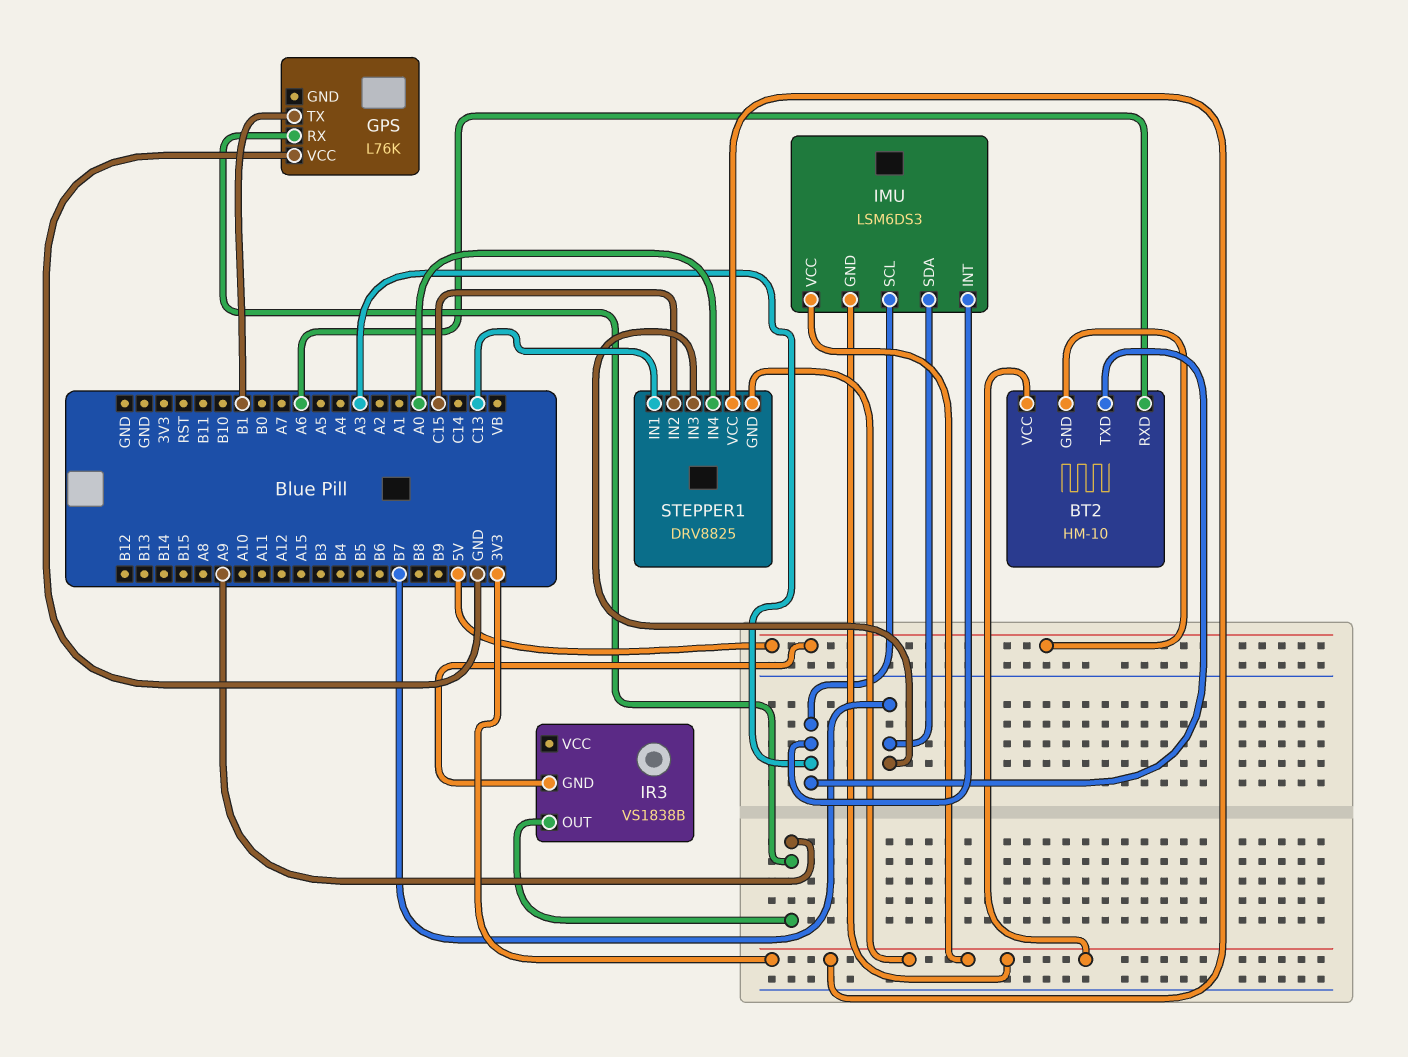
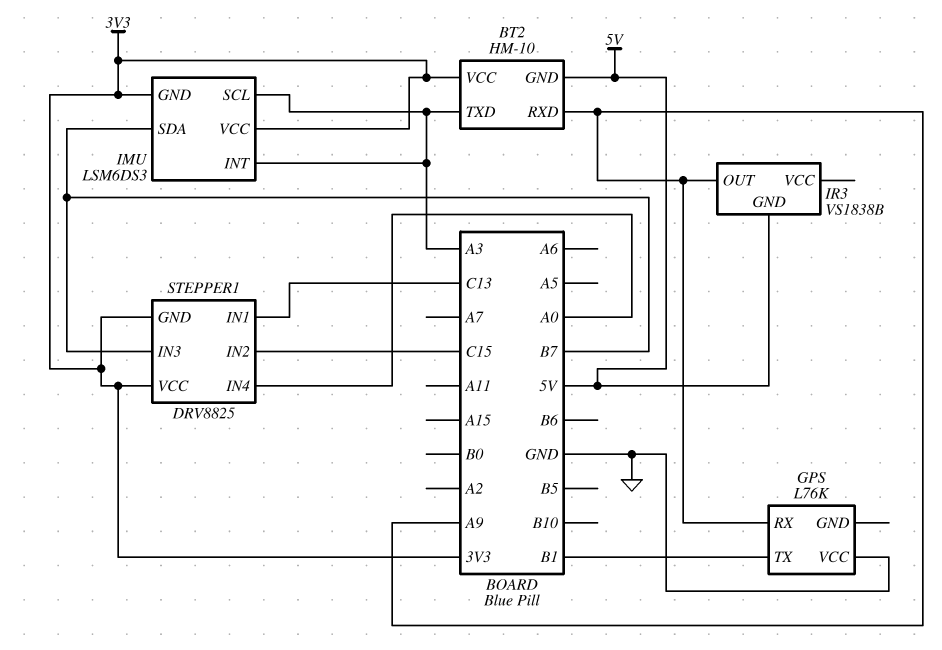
BT2 pin RXD: A6 -> A9

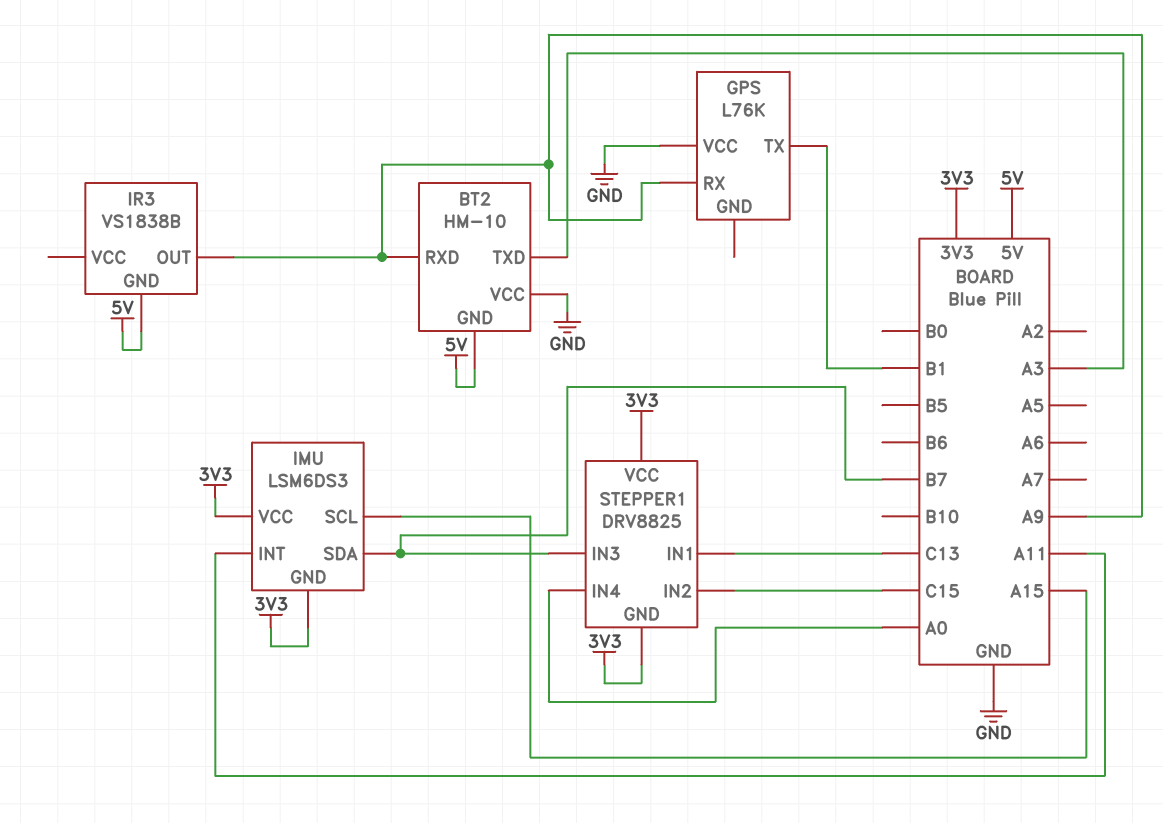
BT2 pin VCC: 3V3 -> GND
IMU pin INT: A3 -> A11
IMU pin SCL: A3 -> A15

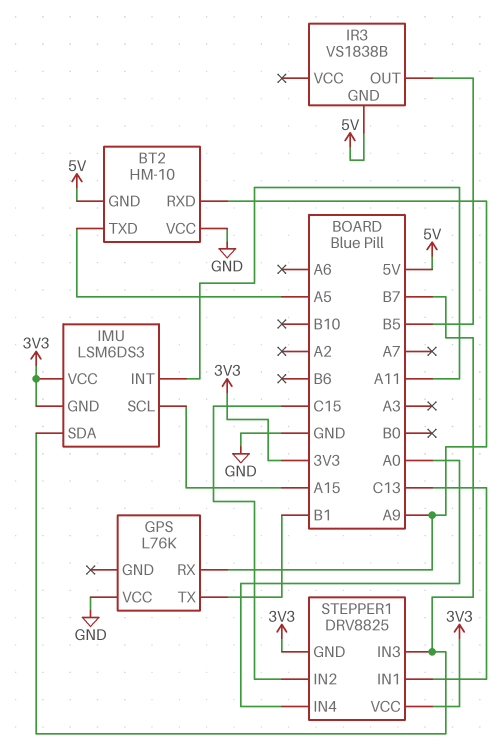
BT2 pin TXD: A3 -> A5
IR3 pin OUT: A9 -> B5

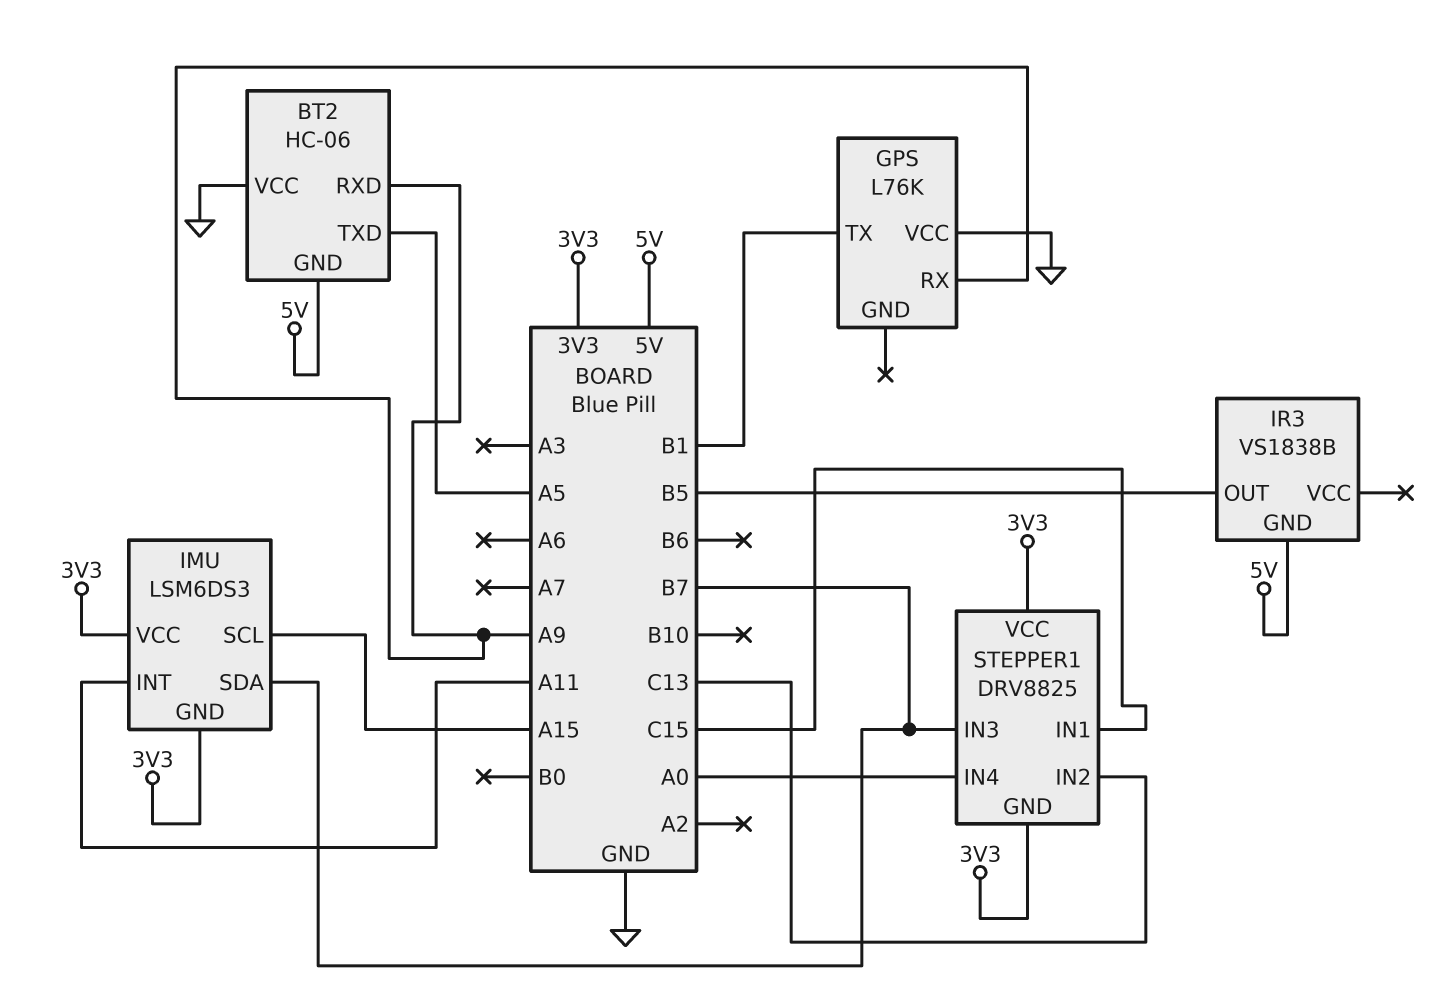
BT2: HM-10 -> HC-06
STEPPER1 pin IN1: C13 -> C15
STEPPER1 pin IN2: C15 -> C13

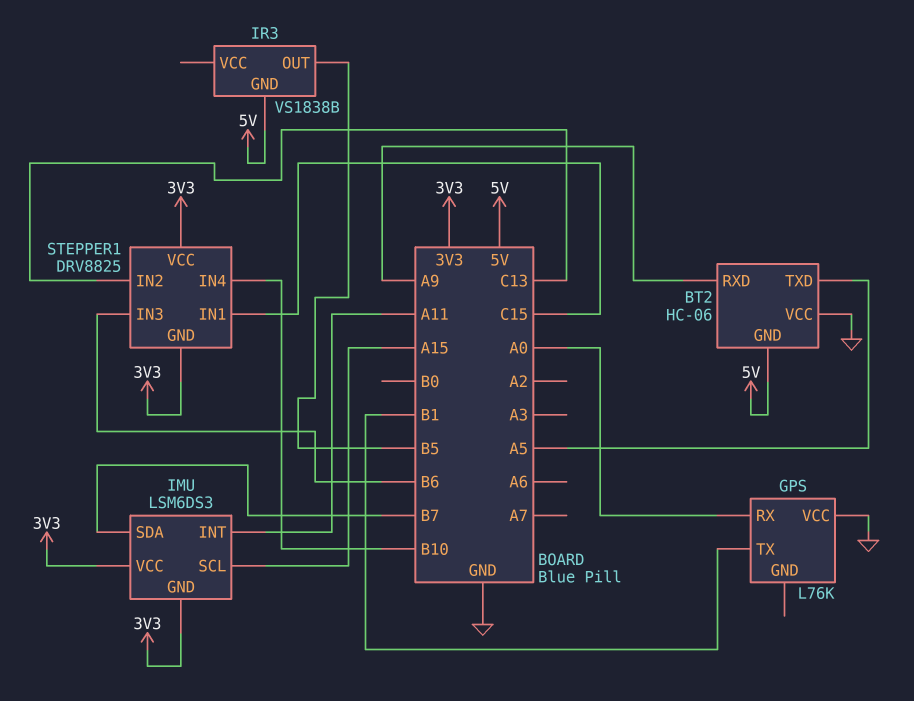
GPS pin RX: A9 -> A0
STEPPER1 pin IN3: B7 -> B6
STEPPER1 pin IN4: A0 -> B10

